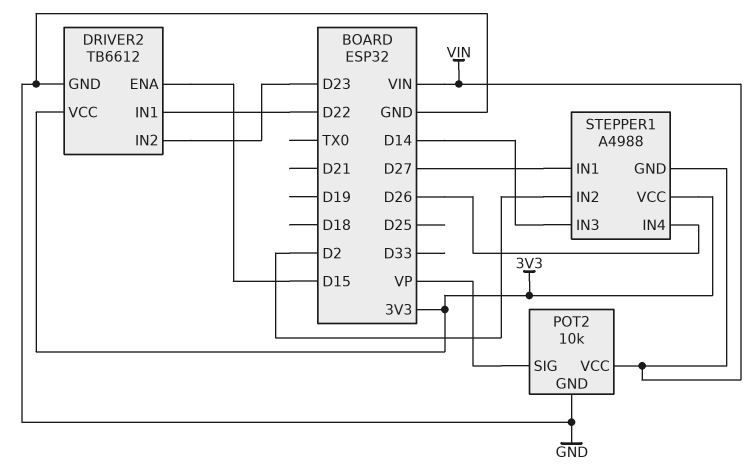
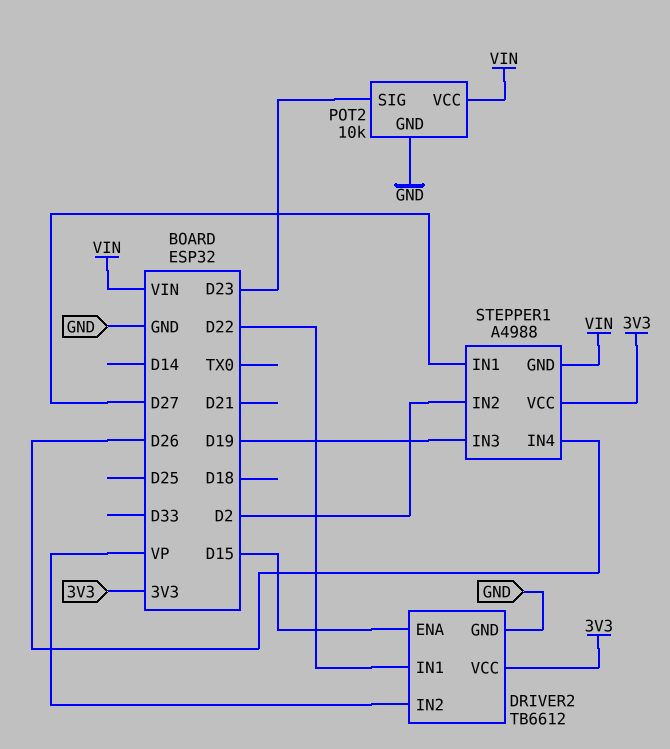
DRIVER2 pin IN2: D23 -> VP
POT2 pin SIG: VP -> D23
STEPPER1 pin IN3: D14 -> D19

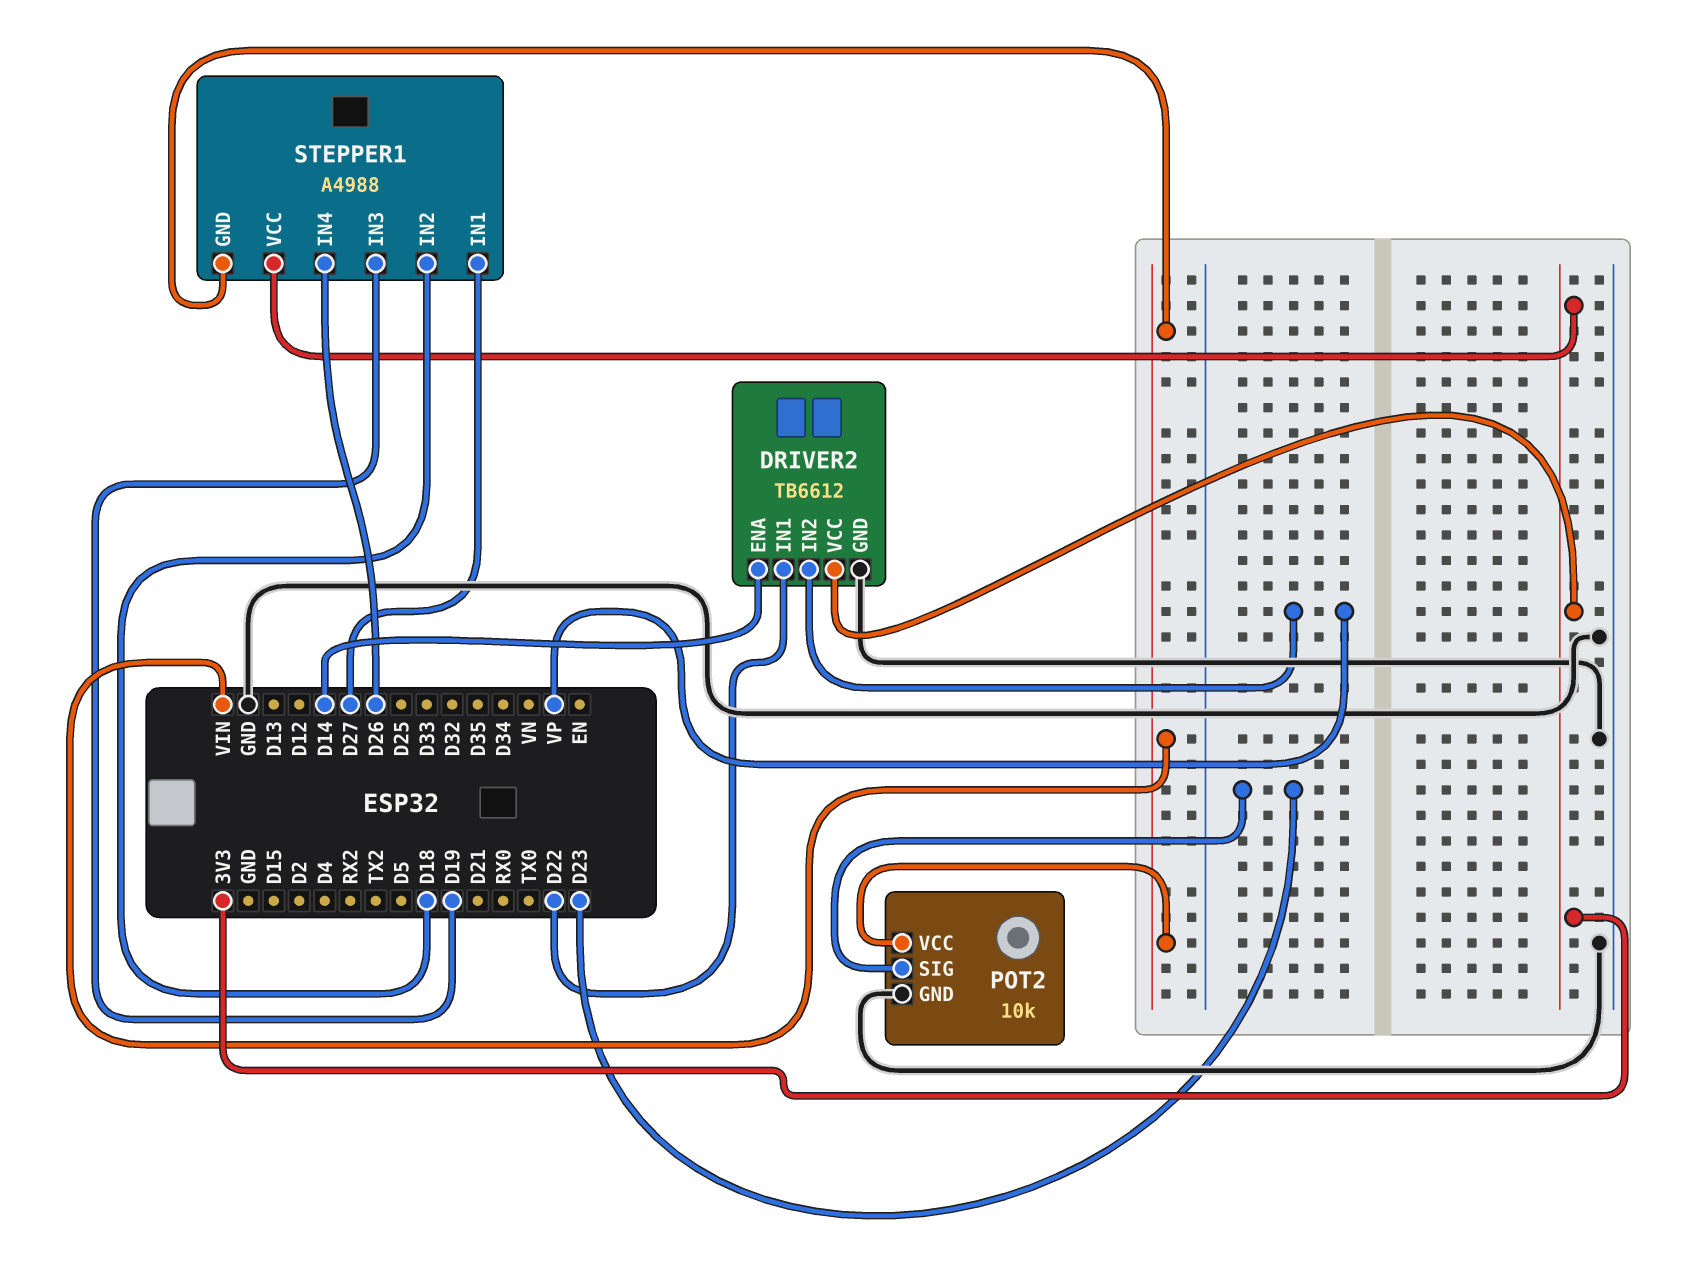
DRIVER2 pin ENA: D15 -> D14
STEPPER1 pin IN2: D2 -> D18

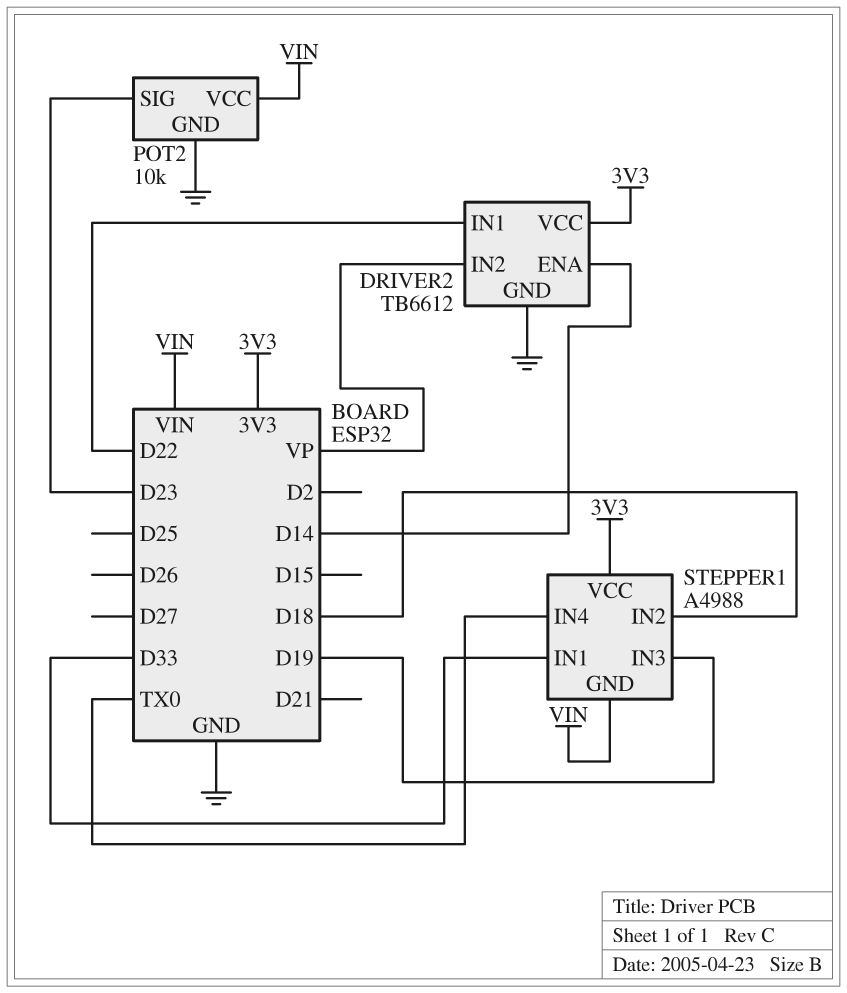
STEPPER1 pin IN1: D27 -> D33
STEPPER1 pin IN4: D26 -> TX0

